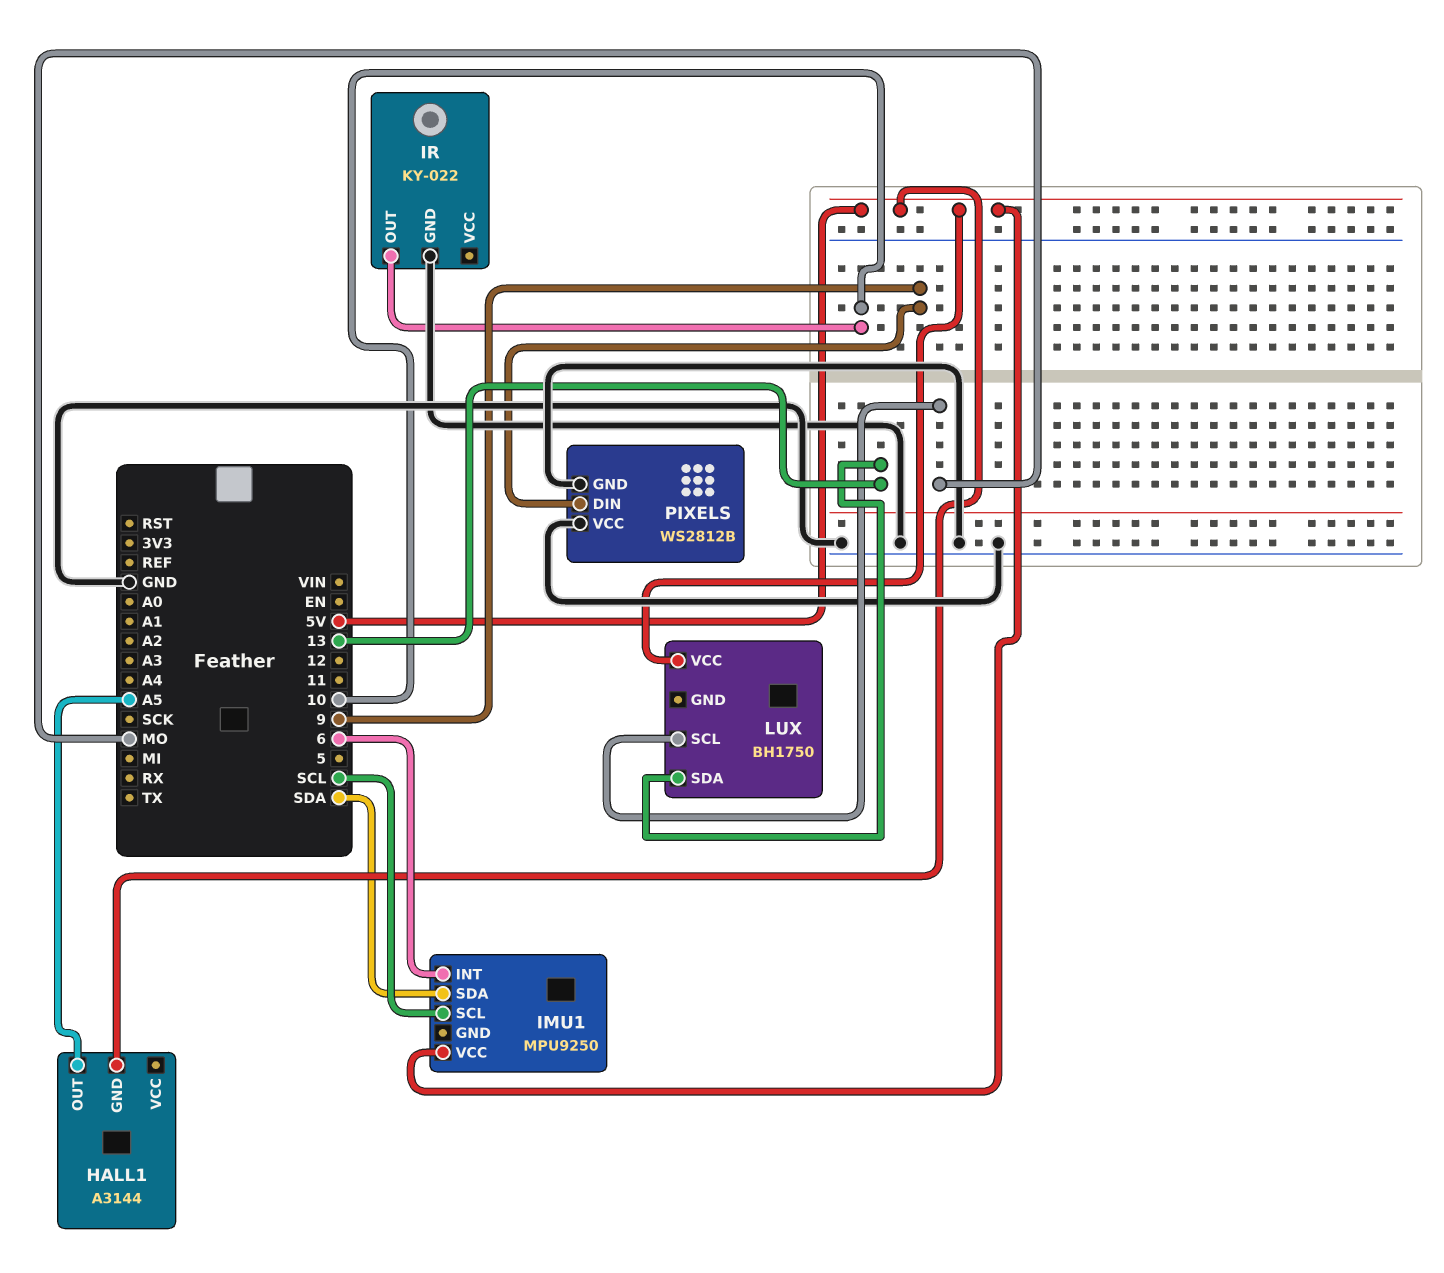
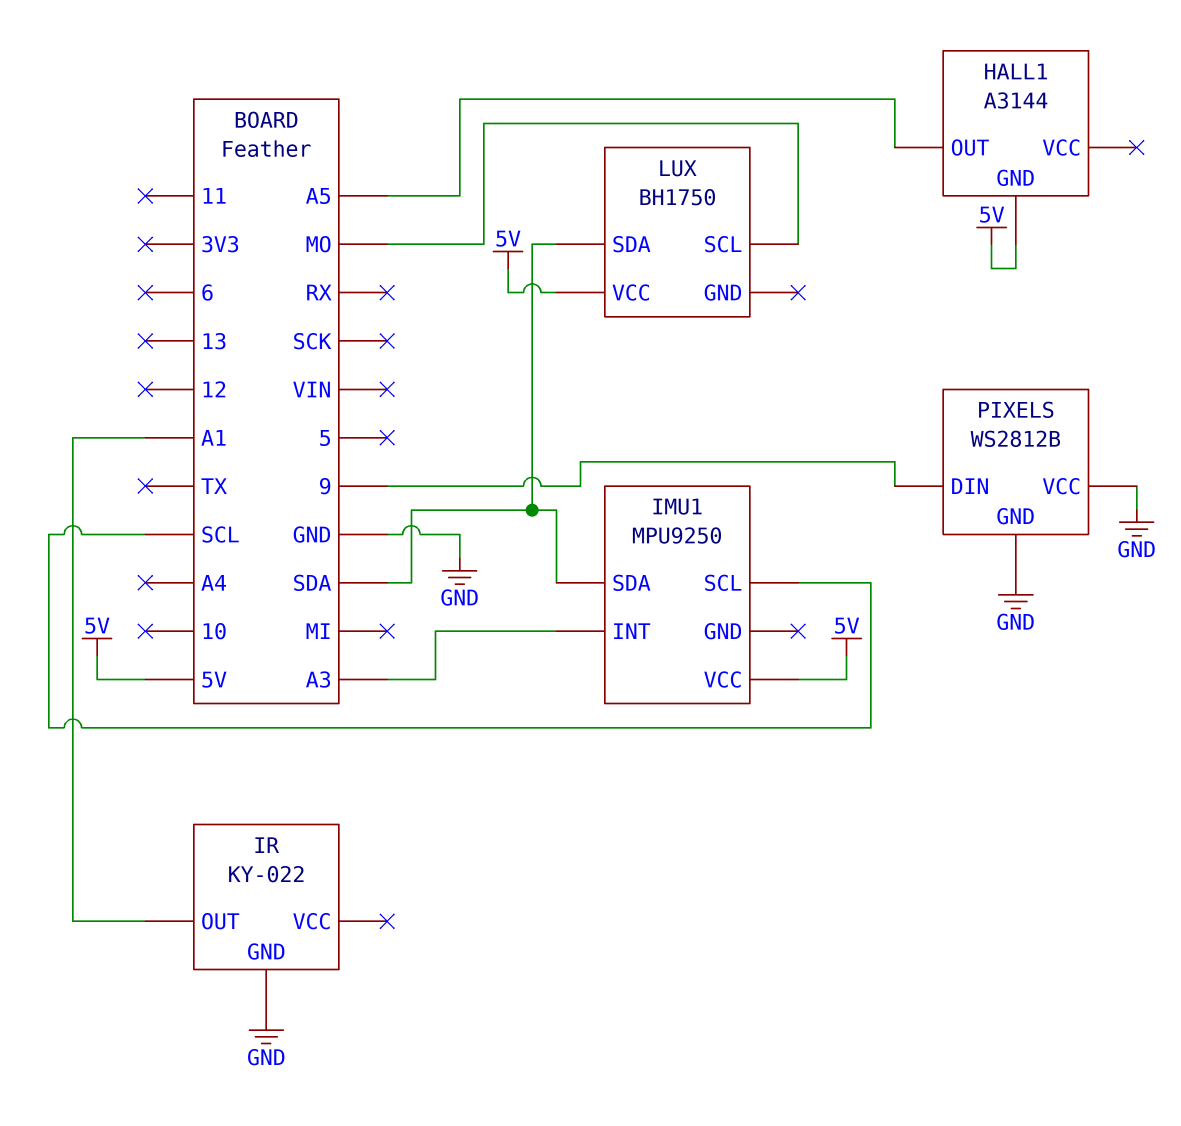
IMU1 pin INT: 6 -> A3
IR pin OUT: 10 -> A1
LUX pin SDA: 13 -> SDA

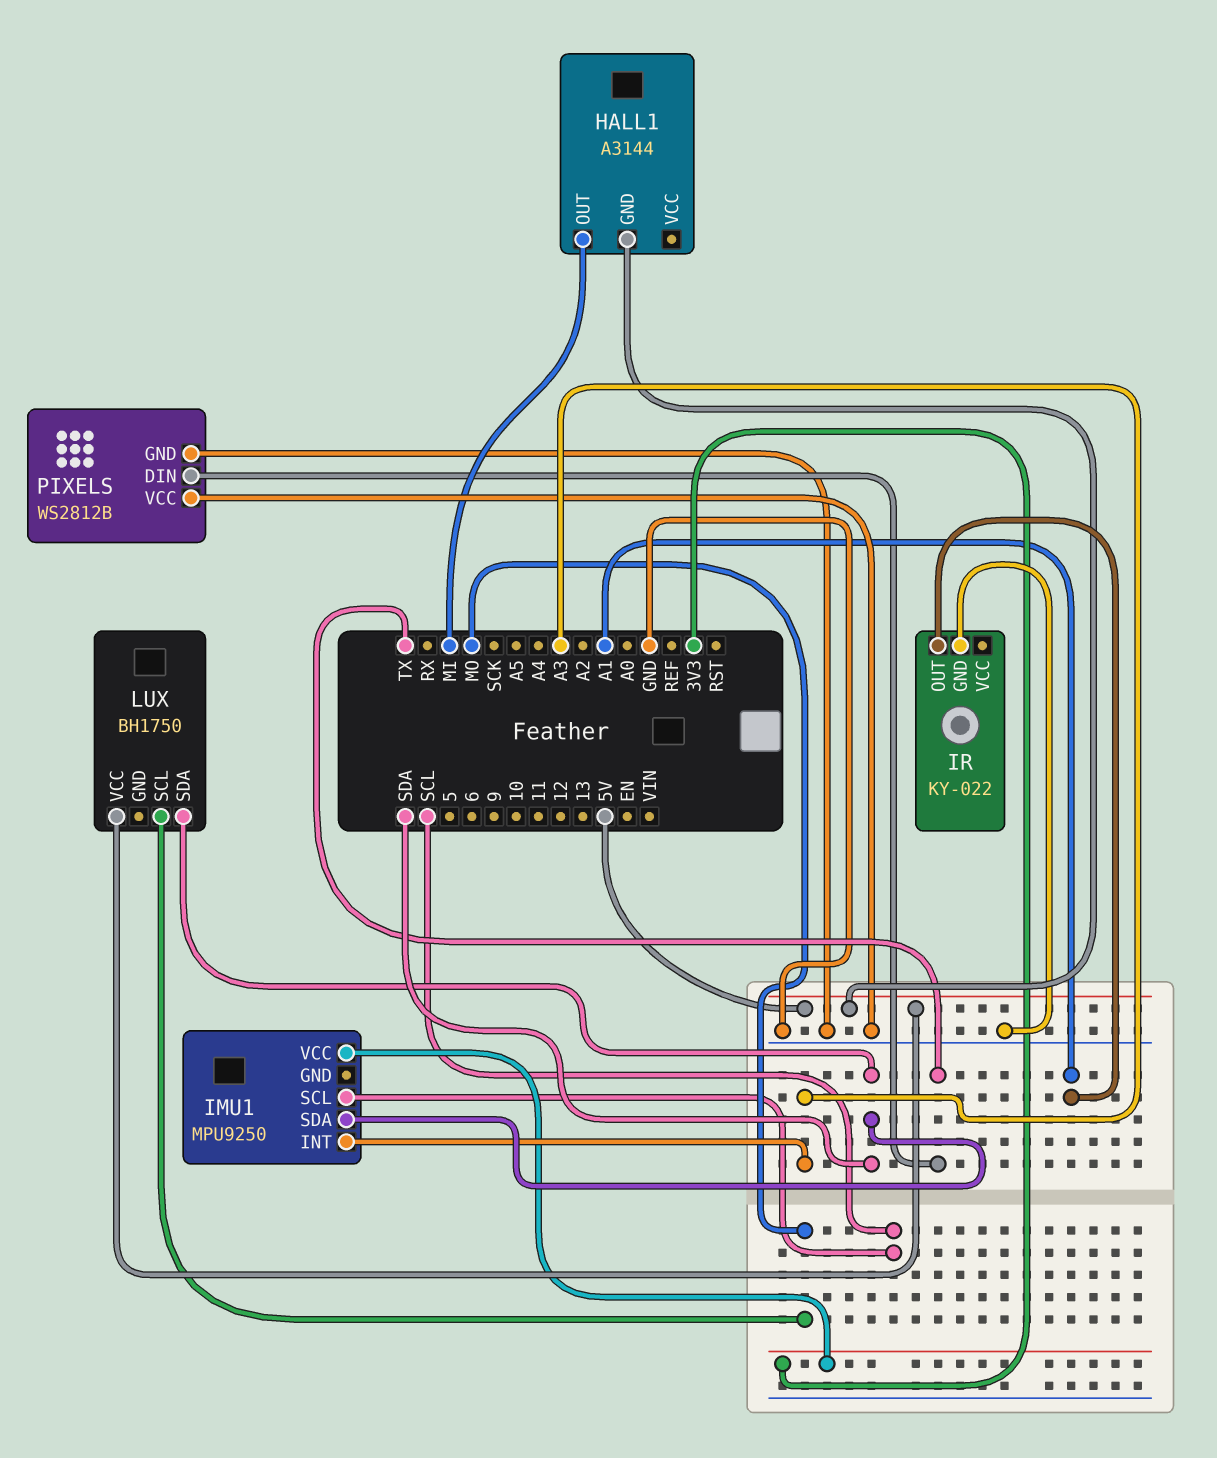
HALL1 pin OUT: A5 -> MI
IMU1 pin VCC: 5V -> 3V3
PIXELS pin DIN: 9 -> TX

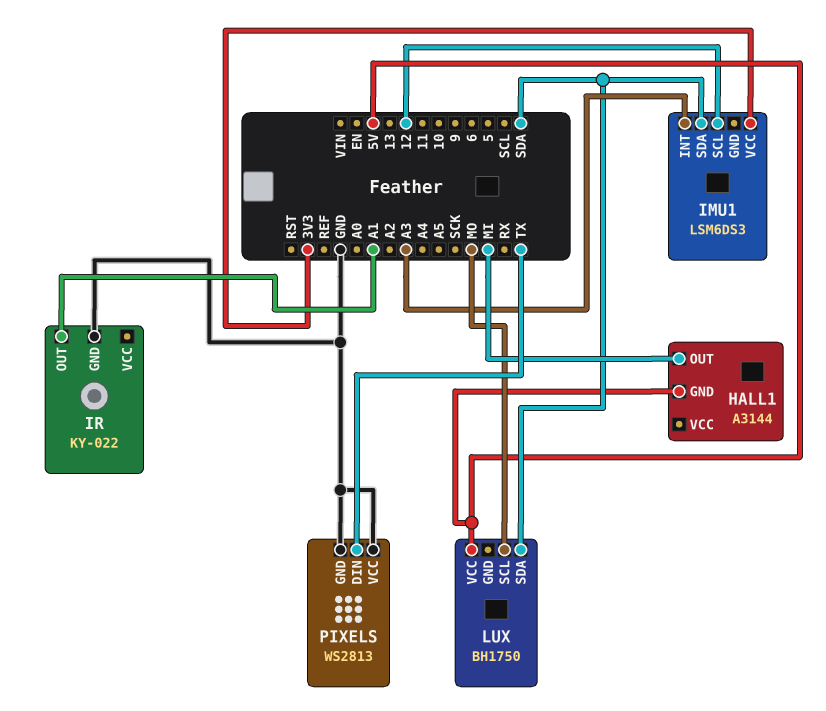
IMU1: MPU9250 -> LSM6DS3
IMU1 pin SCL: SCL -> 12
PIXELS: WS2812B -> WS2813

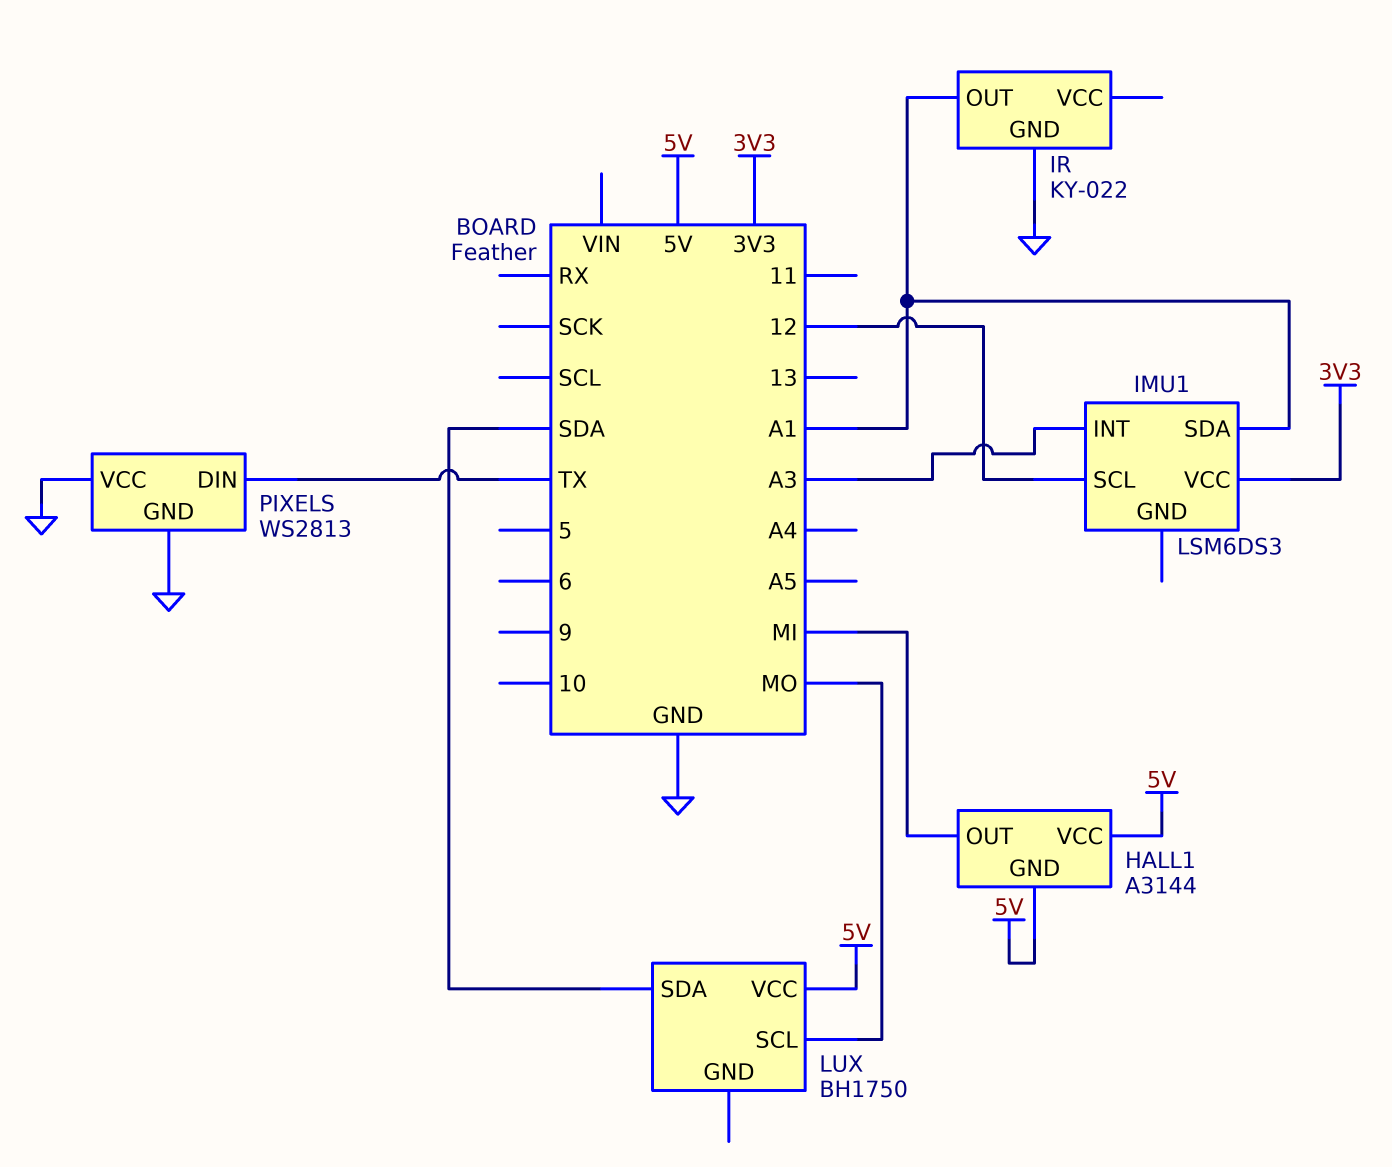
HALL1 pin VCC: none -> 5V
IMU1 pin SDA: SDA -> A1

